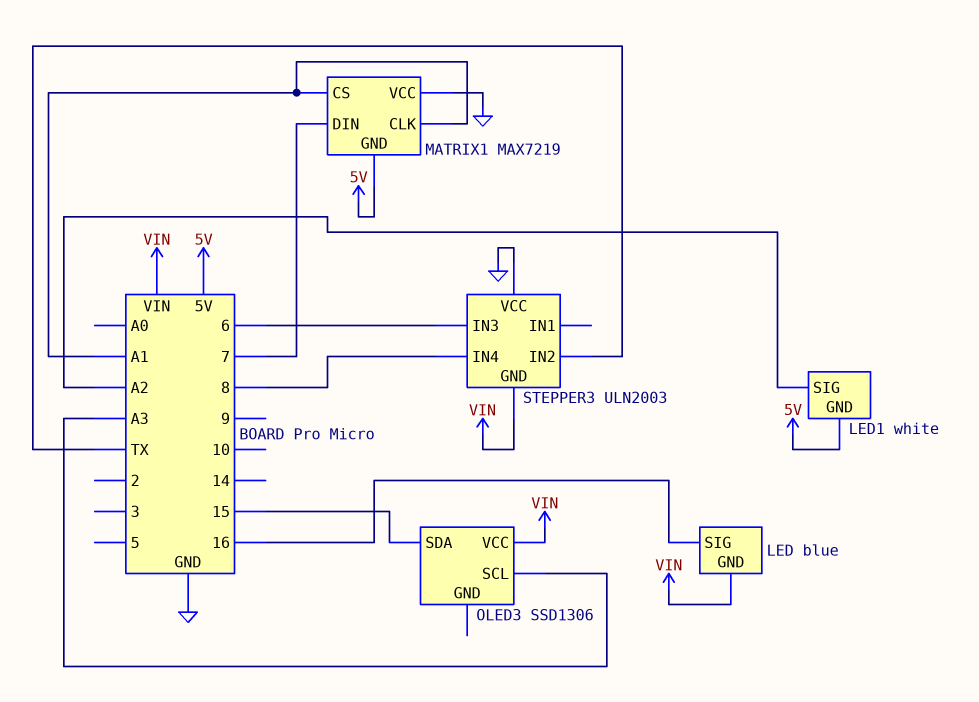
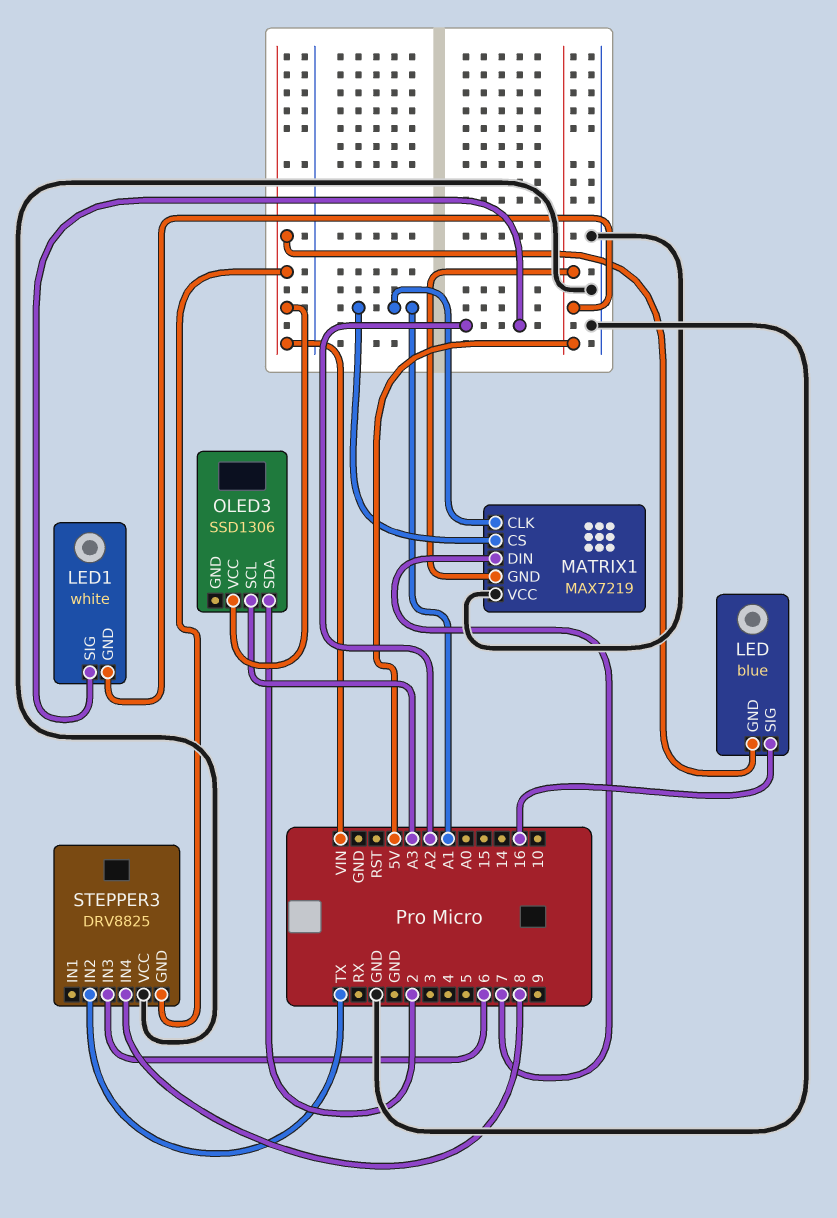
OLED3 pin SDA: 15 -> 2
STEPPER3: ULN2003 -> DRV8825

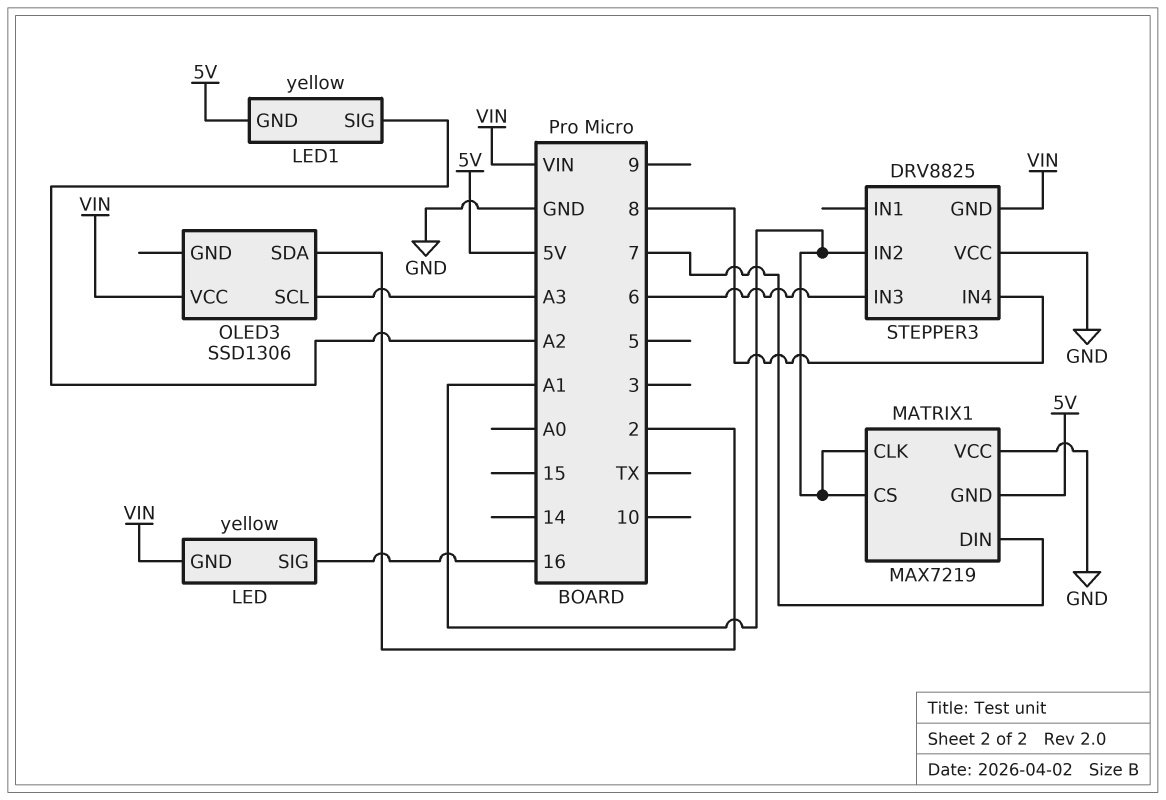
LED: blue -> yellow
LED1: white -> yellow
STEPPER3 pin IN2: TX -> A1

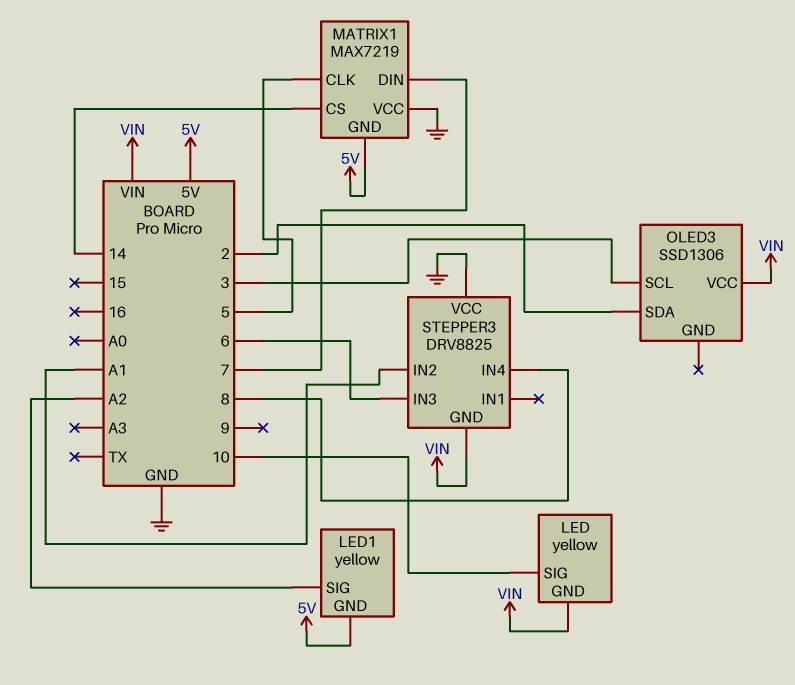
LED pin SIG: 16 -> 10
MATRIX1 pin CLK: A1 -> 5
MATRIX1 pin CS: A1 -> 14
OLED3 pin SCL: A3 -> 3

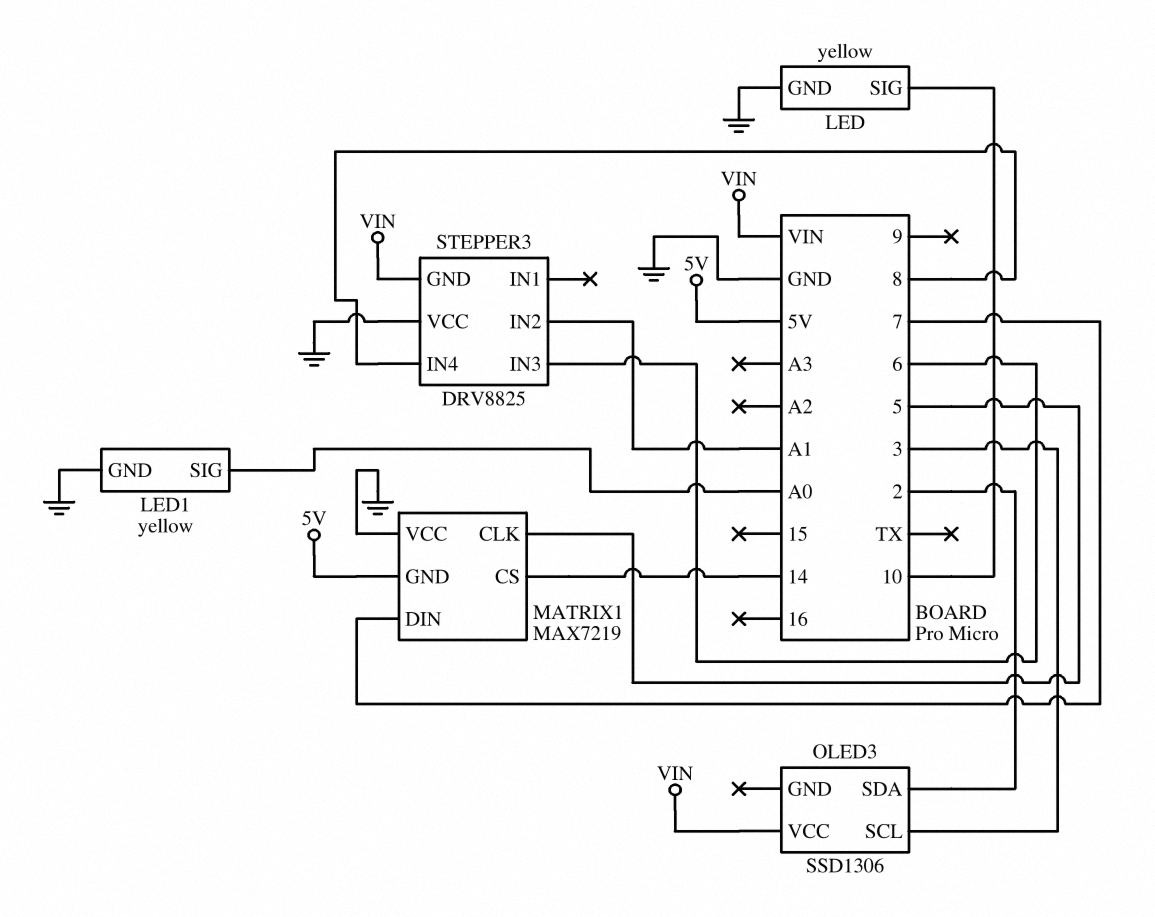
LED pin GND: VIN -> GND
LED1 pin GND: 5V -> GND
LED1 pin SIG: A2 -> A0

